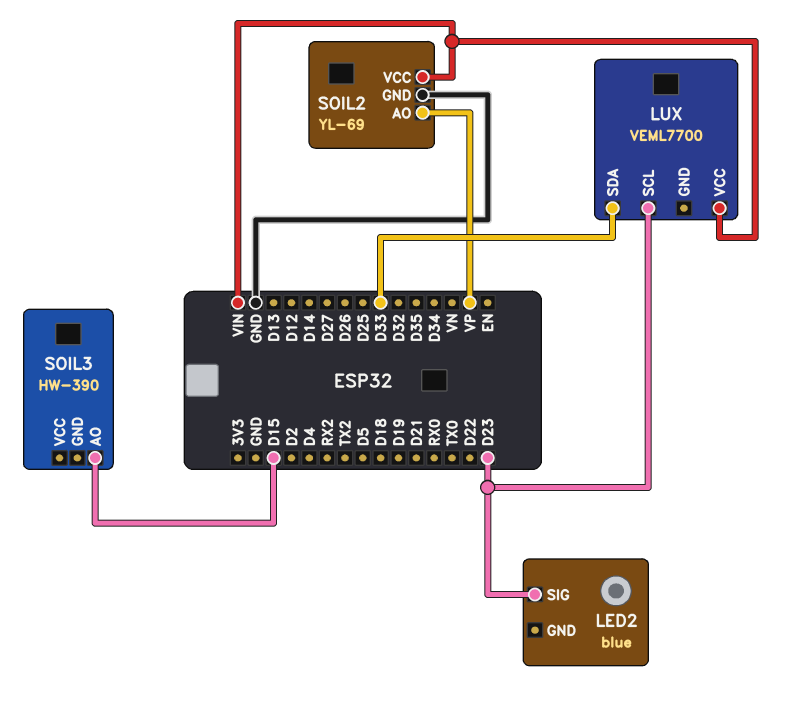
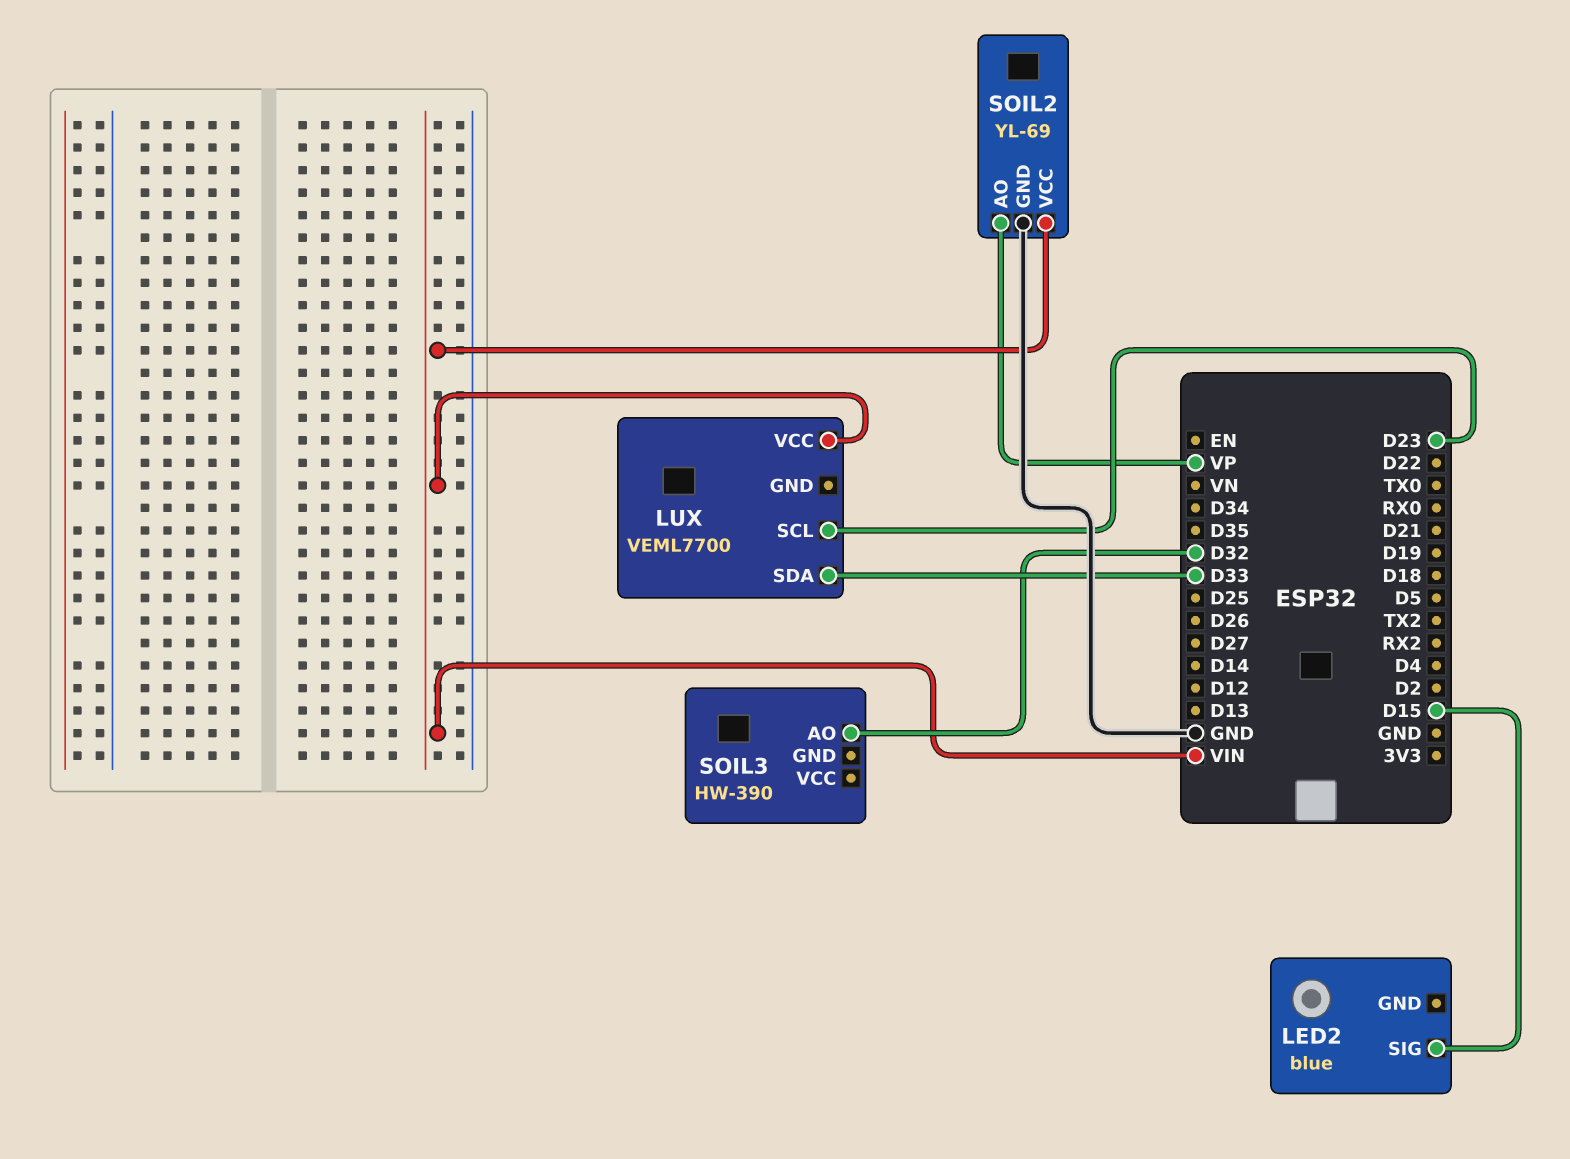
LED2 pin SIG: D23 -> D15
SOIL3 pin AO: D15 -> D32

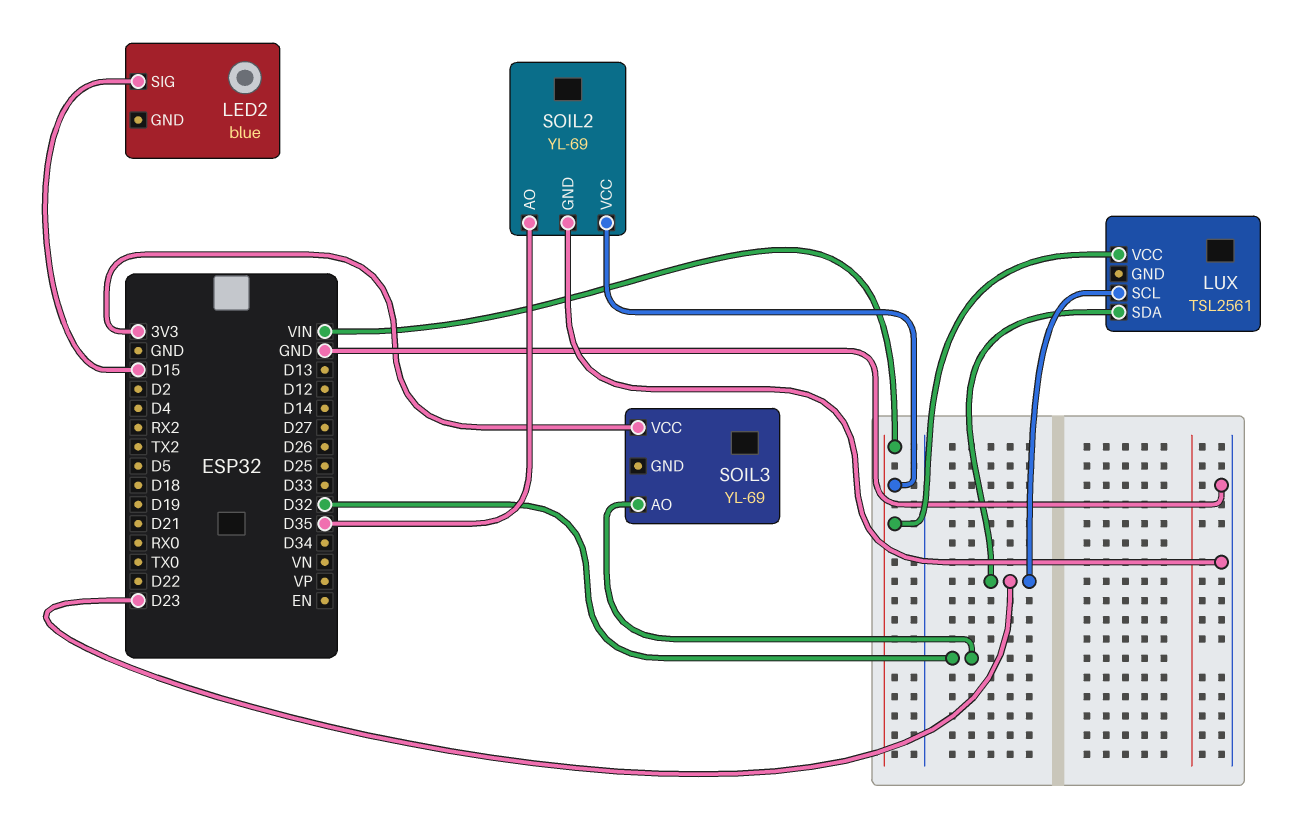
LUX: VEML7700 -> TSL2561
LUX pin SDA: D33 -> D23
SOIL2 pin AO: VP -> D35
SOIL3: HW-390 -> YL-69
SOIL3 pin VCC: none -> 3V3

